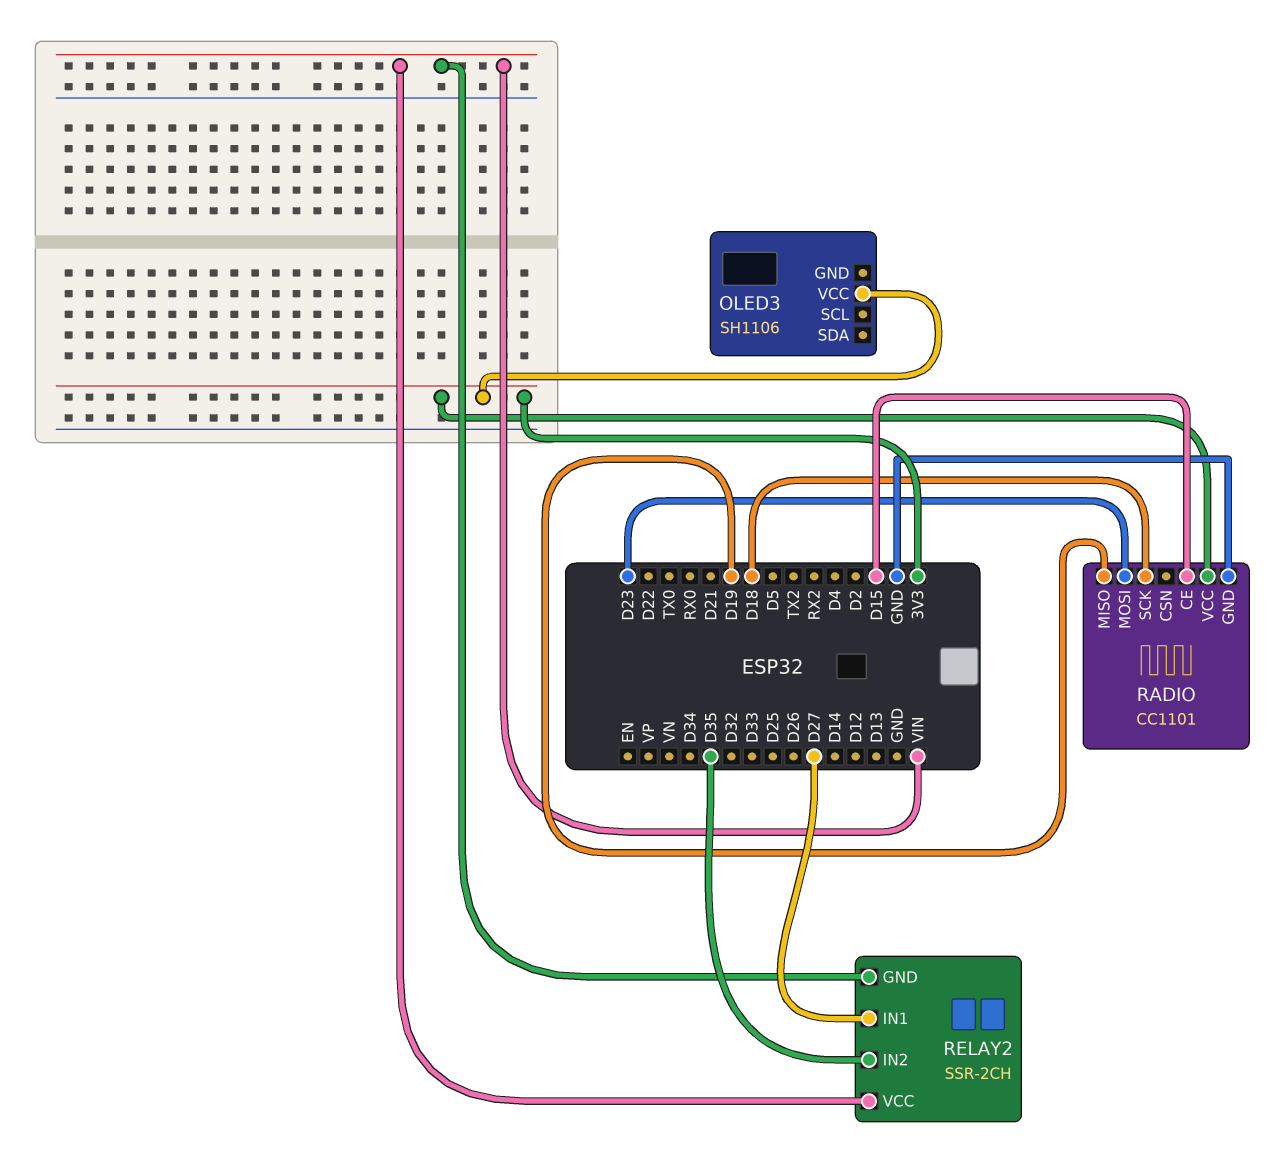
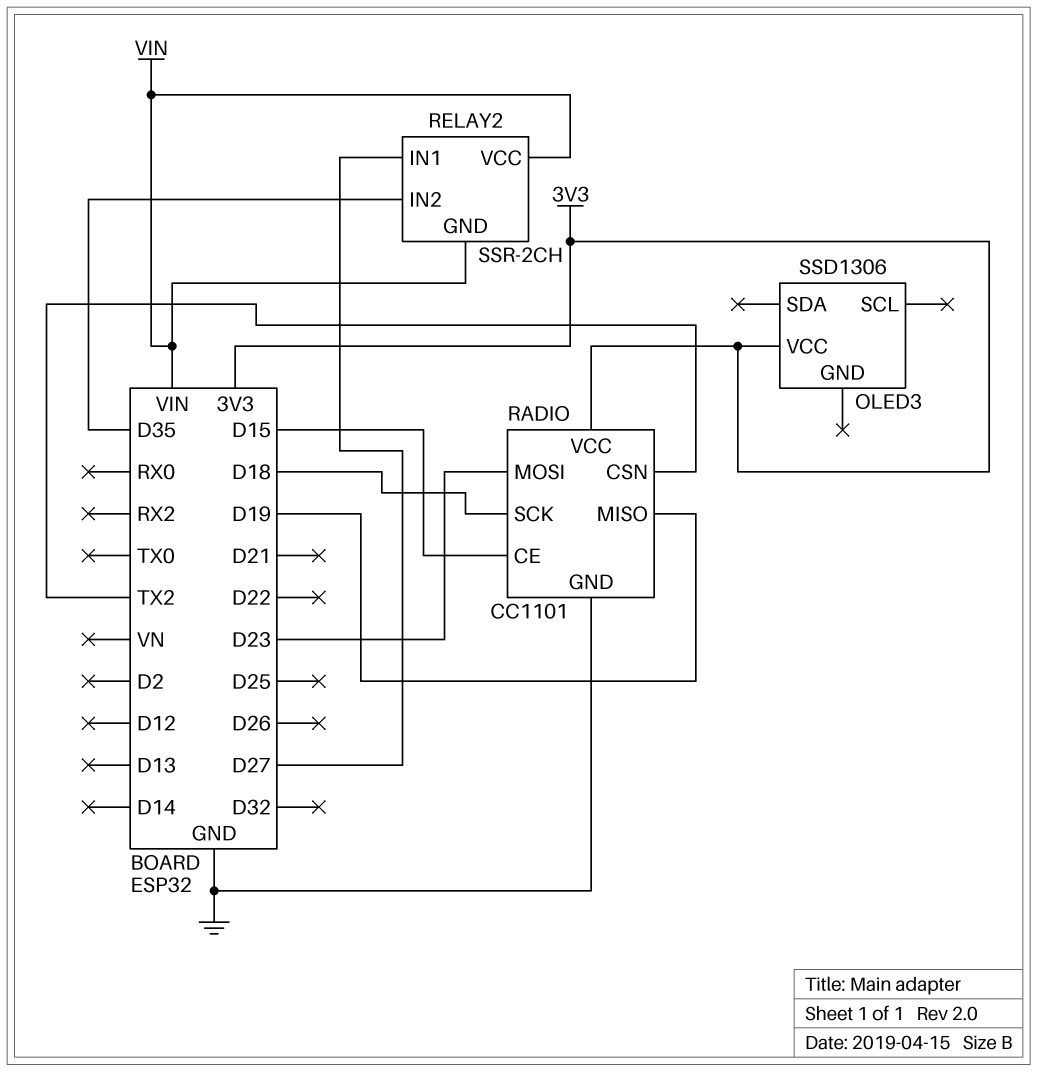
OLED3: SH1106 -> SSD1306
RADIO pin CSN: none -> TX2

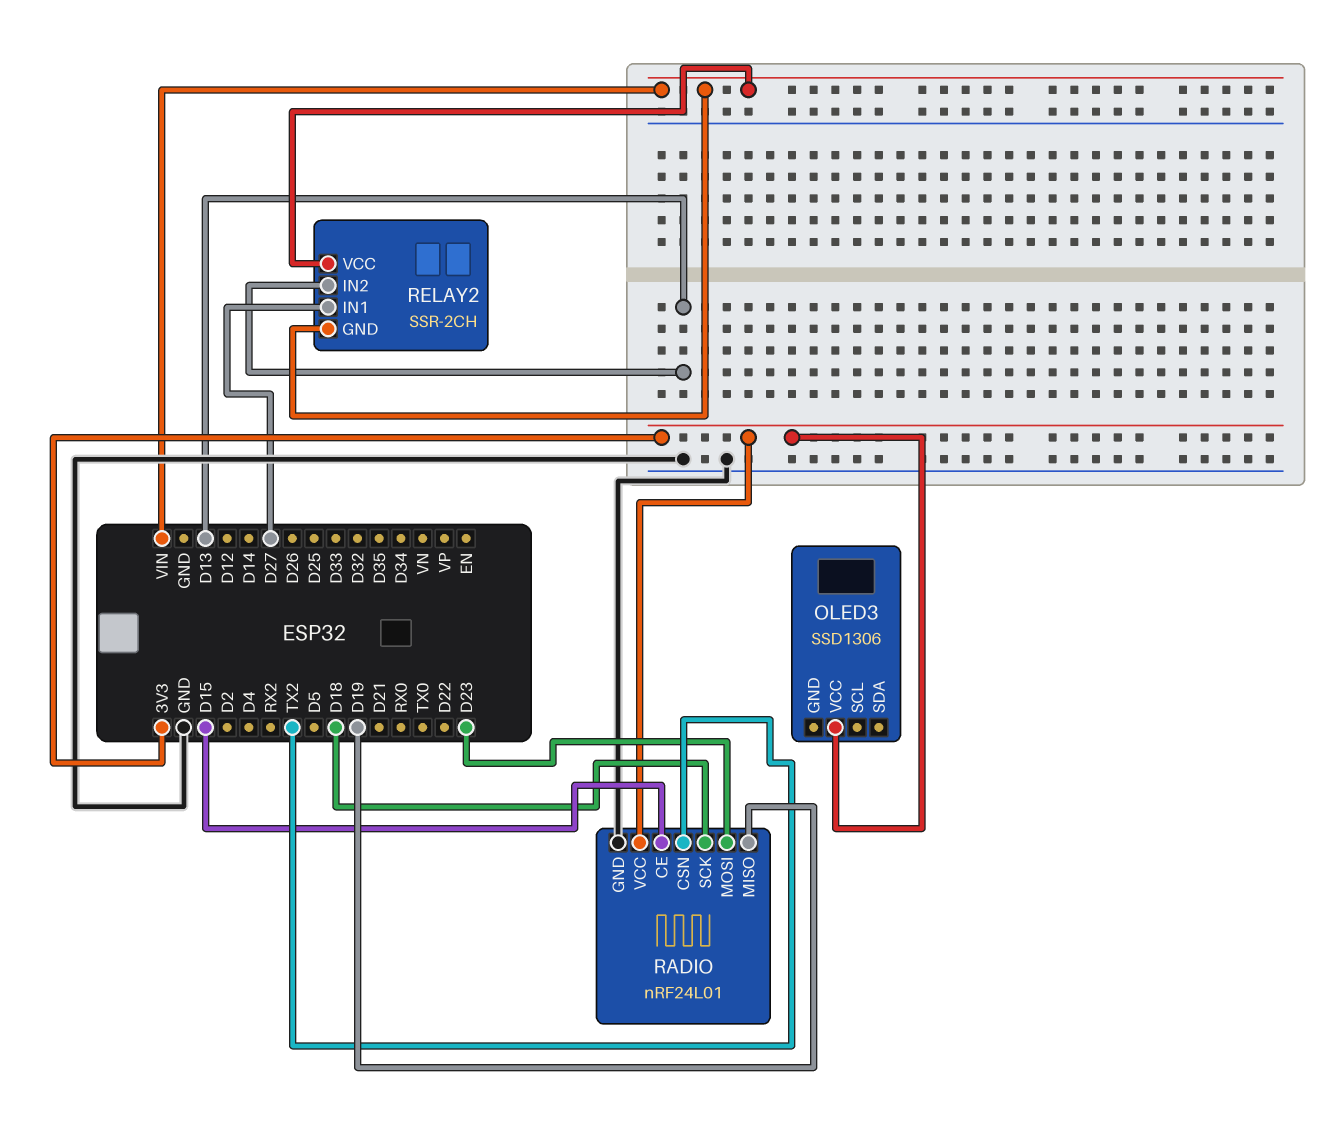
RADIO: CC1101 -> nRF24L01
RELAY2 pin IN2: D35 -> D13

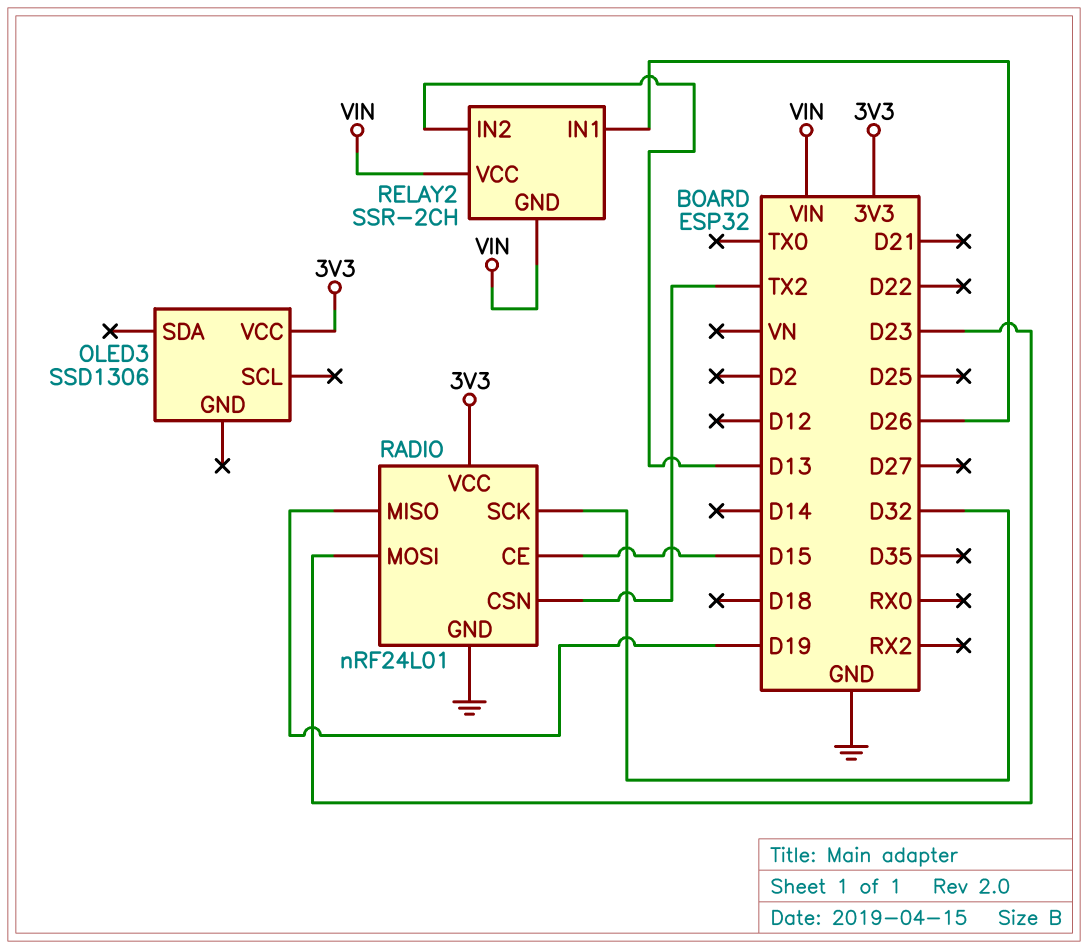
RADIO pin SCK: D18 -> D32
RELAY2 pin IN1: D27 -> D26

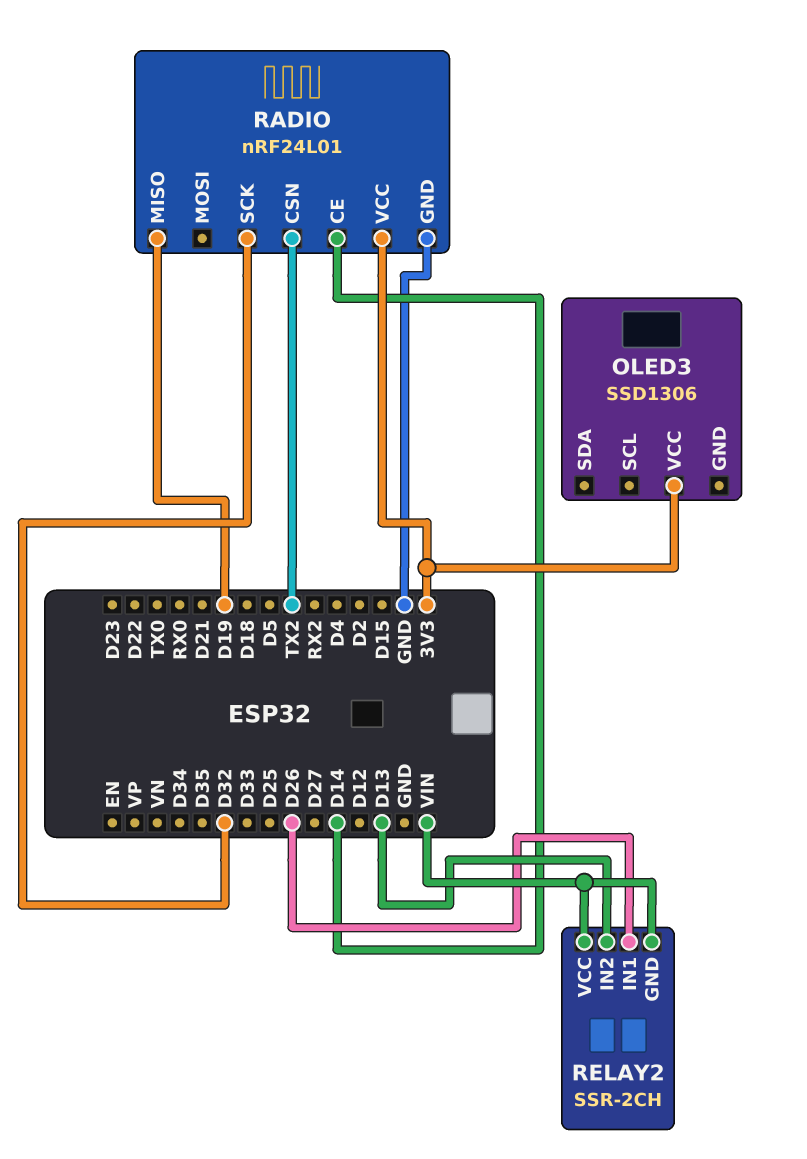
RADIO pin CE: D15 -> D14
RADIO pin MOSI: D23 -> none

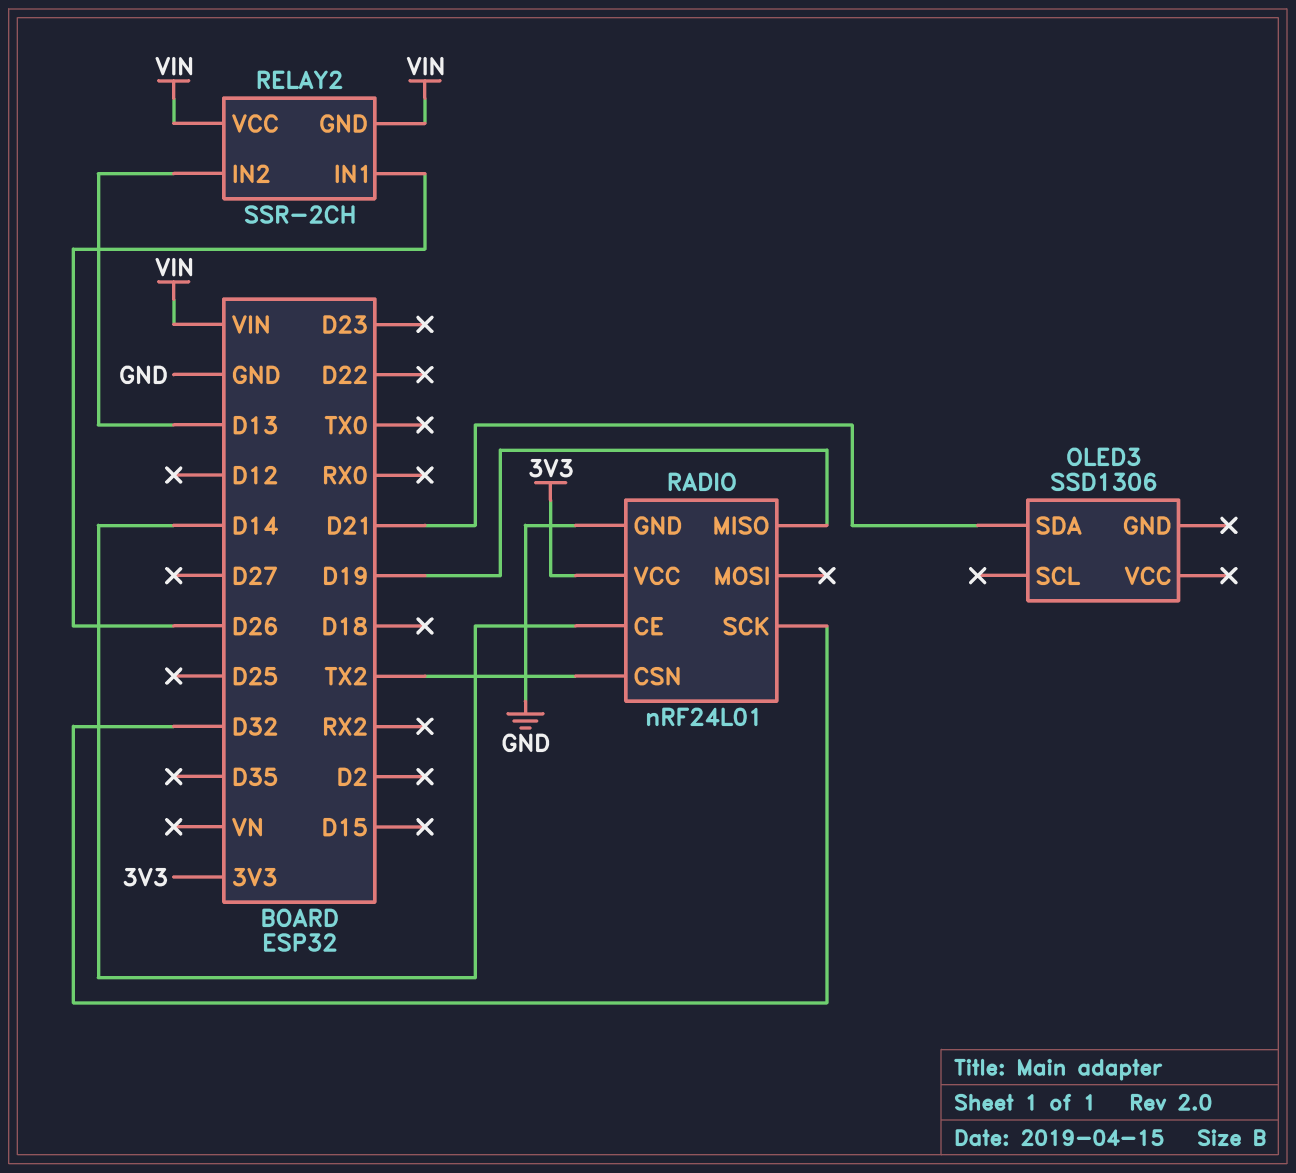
OLED3 pin SDA: none -> D21
OLED3 pin VCC: 3V3 -> none

